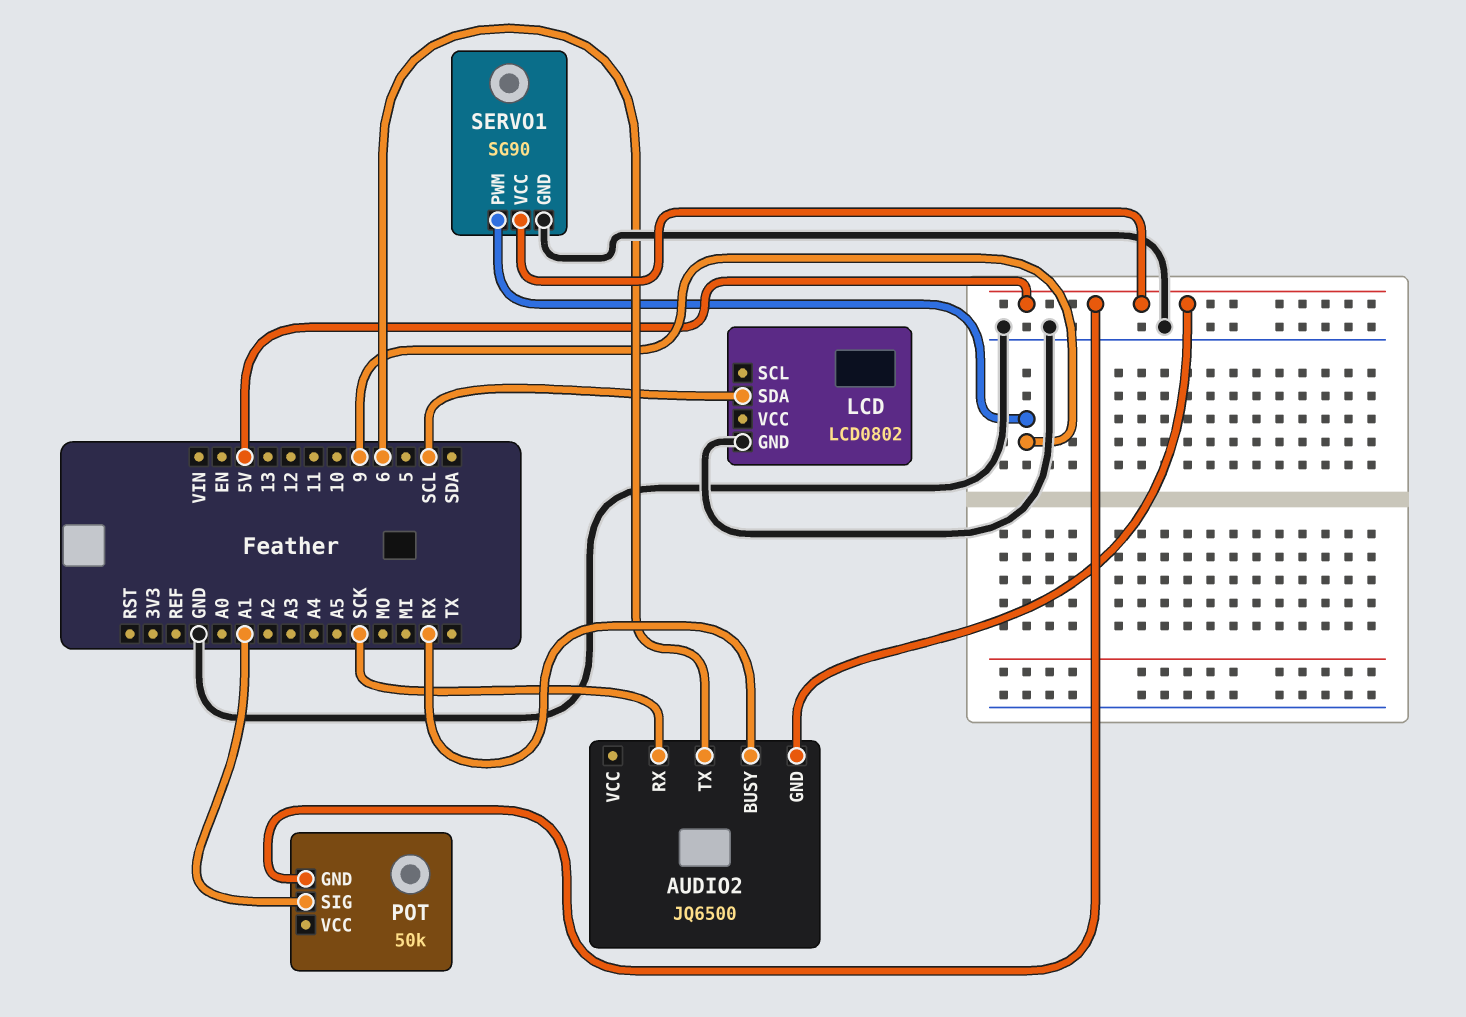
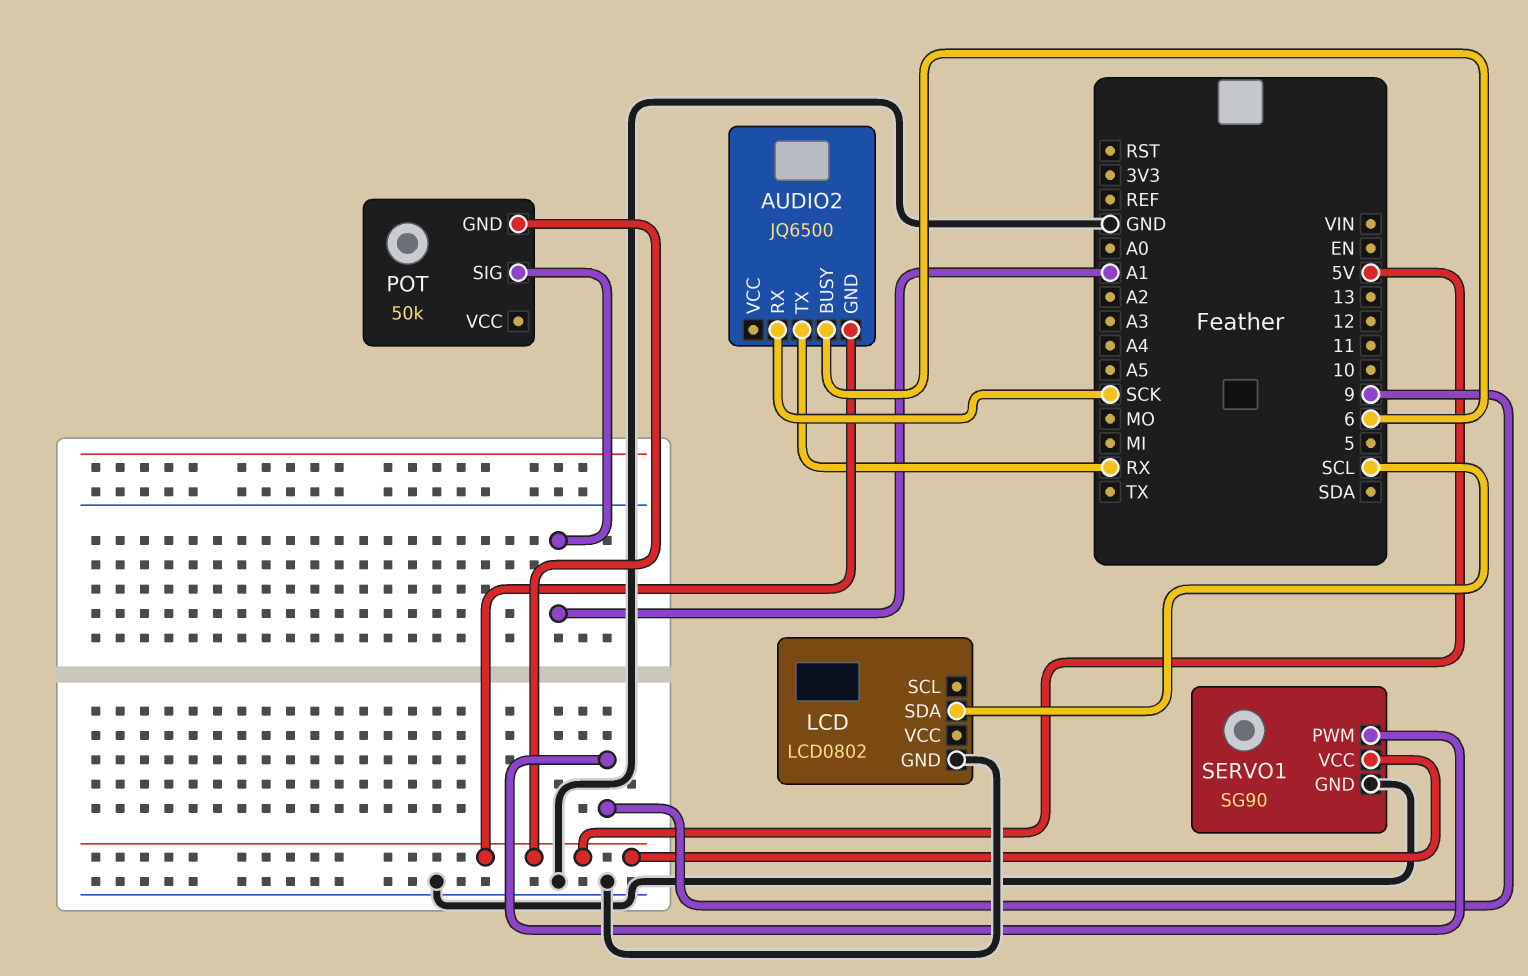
AUDIO2 pin BUSY: RX -> 6
AUDIO2 pin TX: 6 -> RX

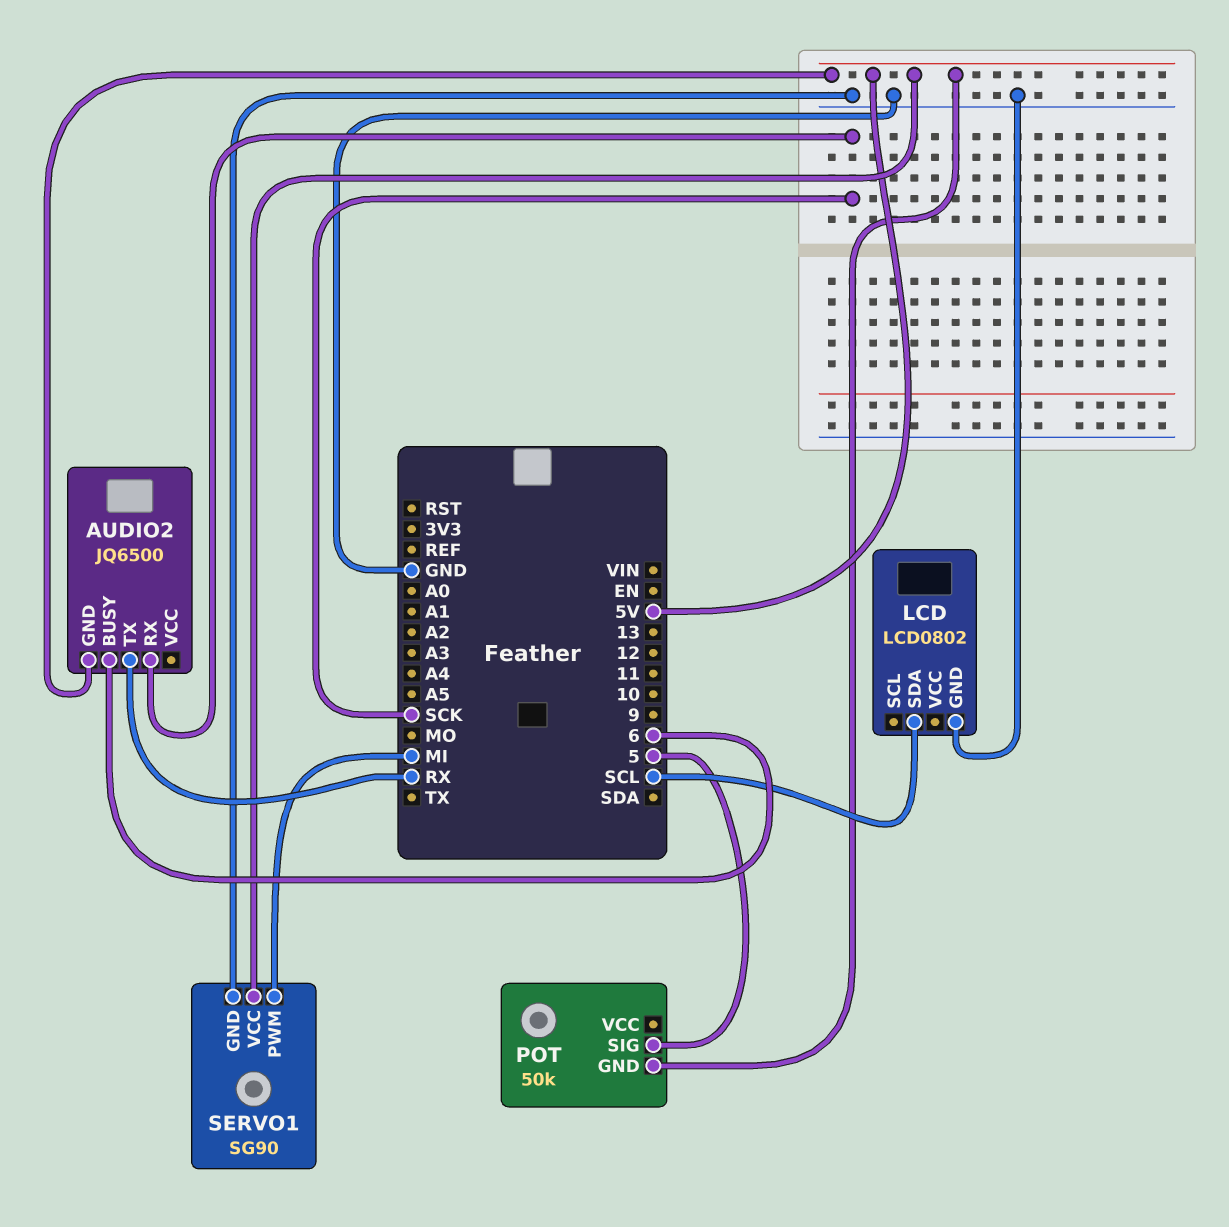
POT pin SIG: A1 -> 5
SERVO1 pin PWM: 9 -> MI

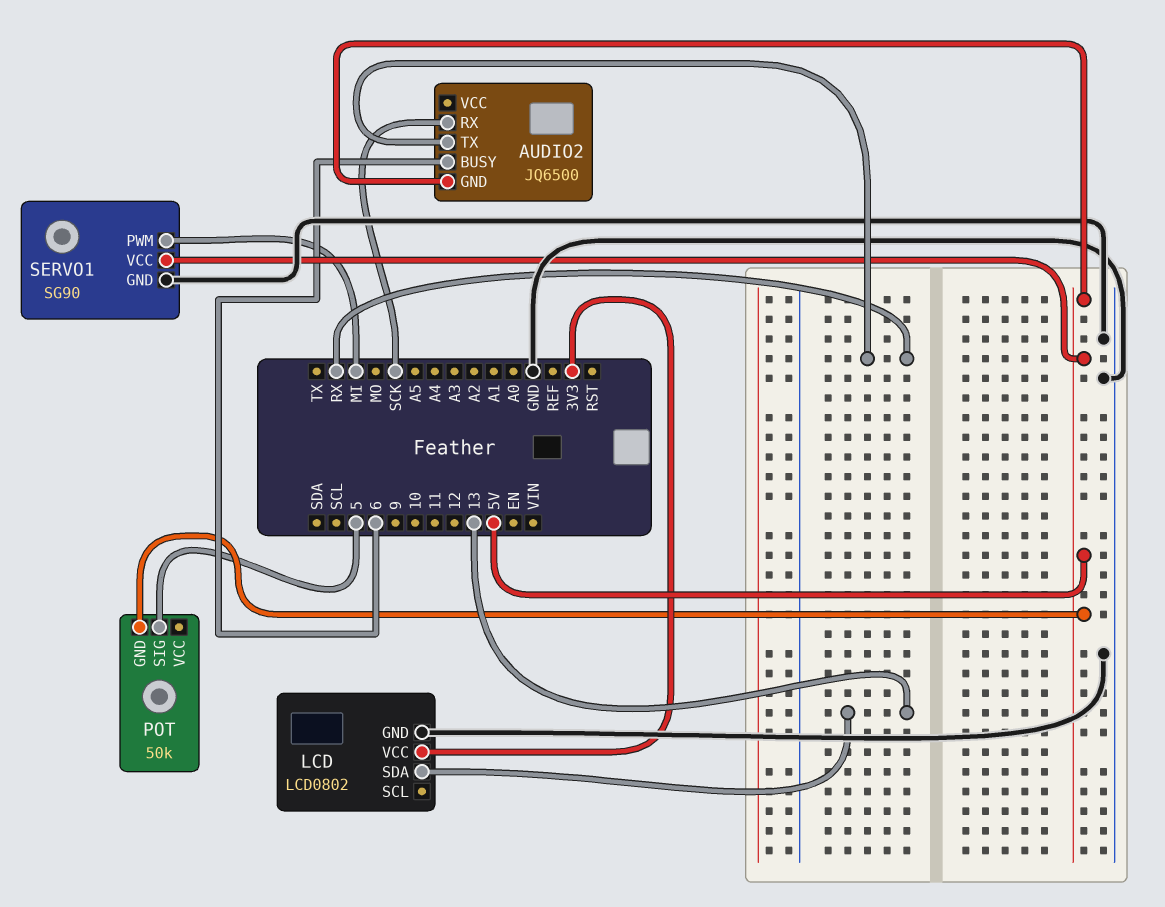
LCD pin SDA: SCL -> 13
LCD pin VCC: none -> 3V3

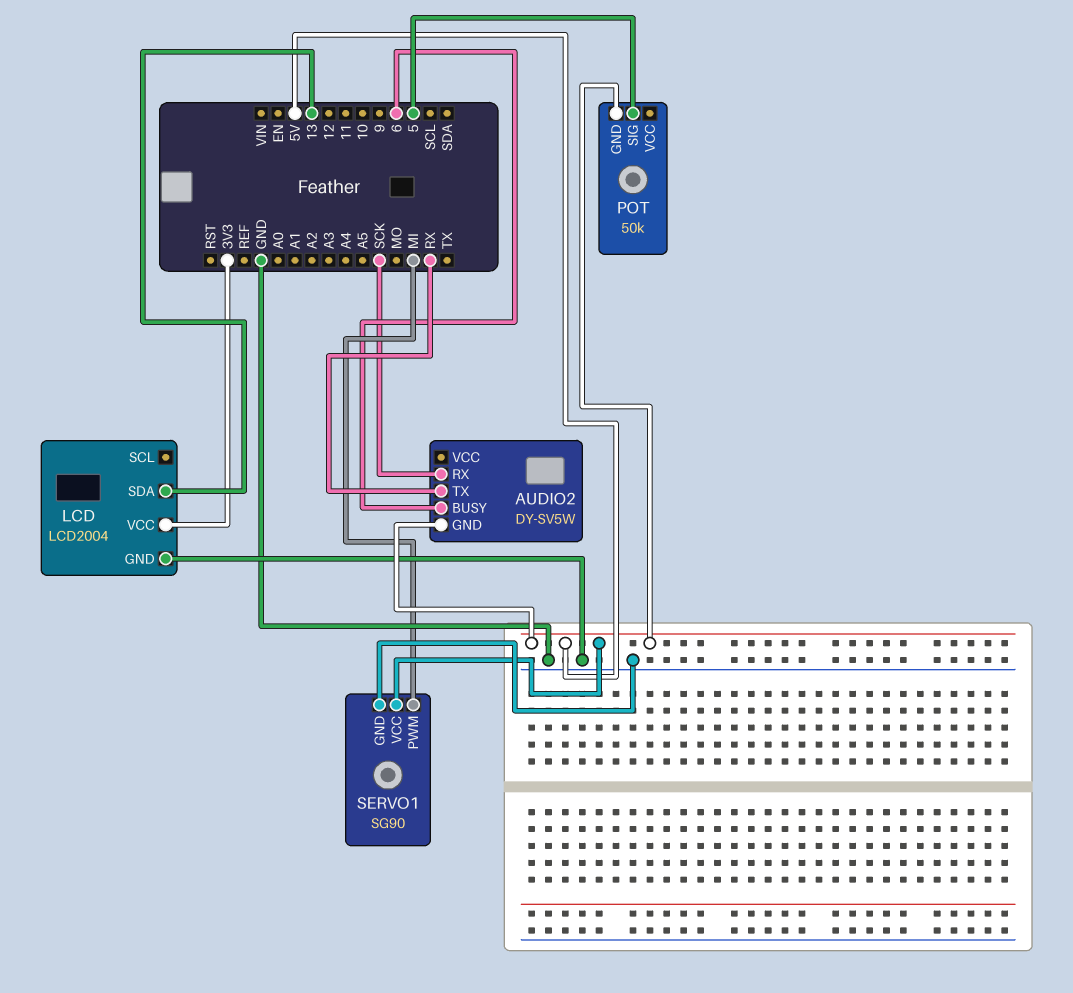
AUDIO2: JQ6500 -> DY-SV5W
LCD: LCD0802 -> LCD2004

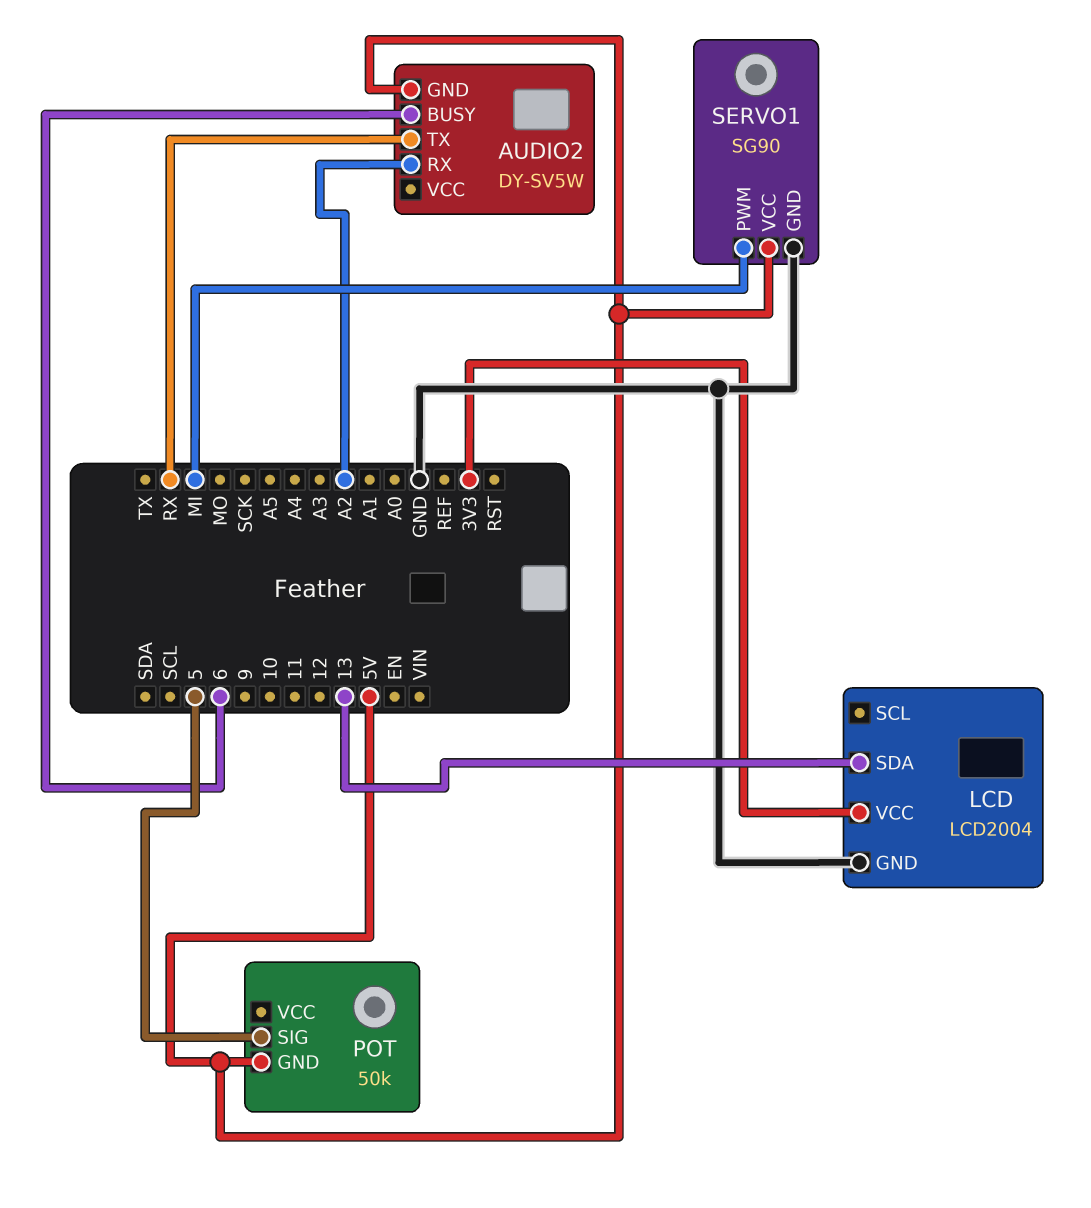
AUDIO2 pin RX: SCK -> A2

